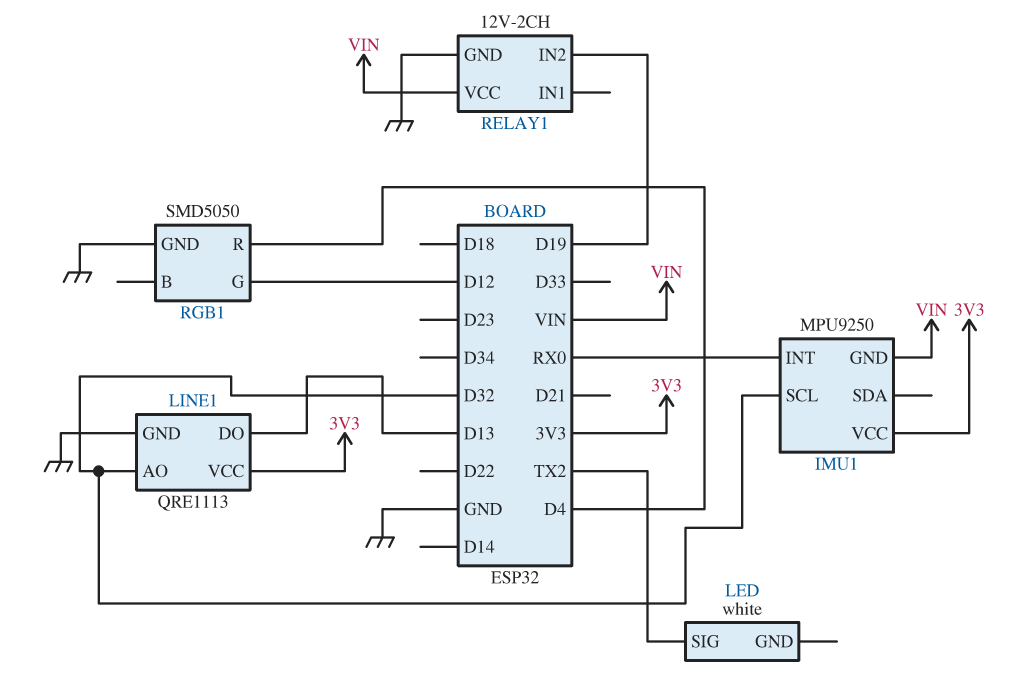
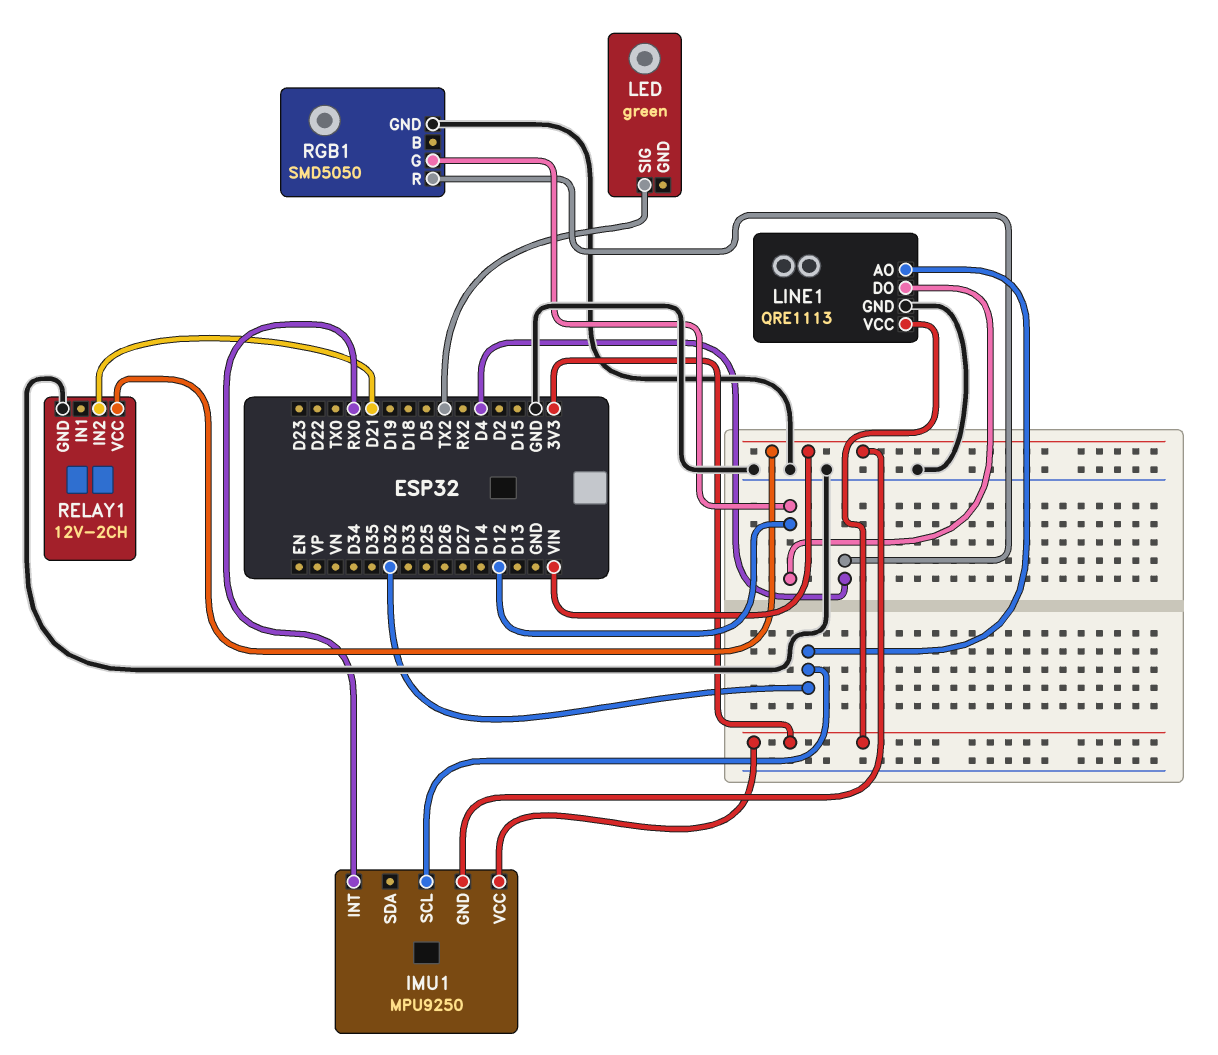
LED: white -> green
LINE1 pin DO: D13 -> D12
RELAY1 pin IN2: D19 -> D21

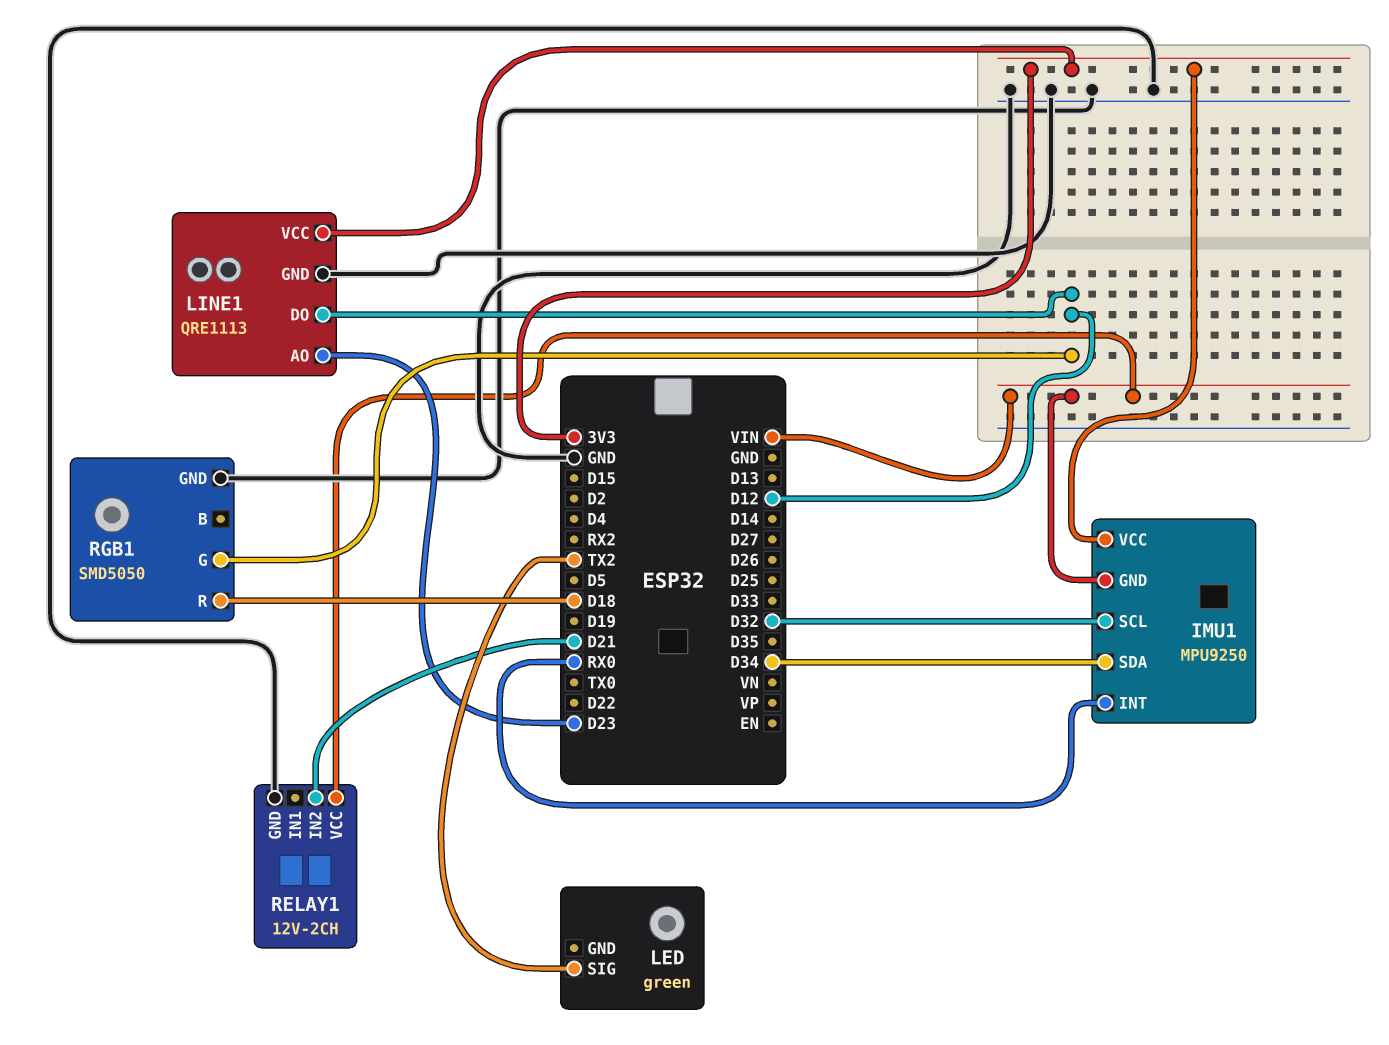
IMU1 pin SDA: none -> D34
LINE1 pin AO: D32 -> D23
RGB1 pin R: D4 -> D18

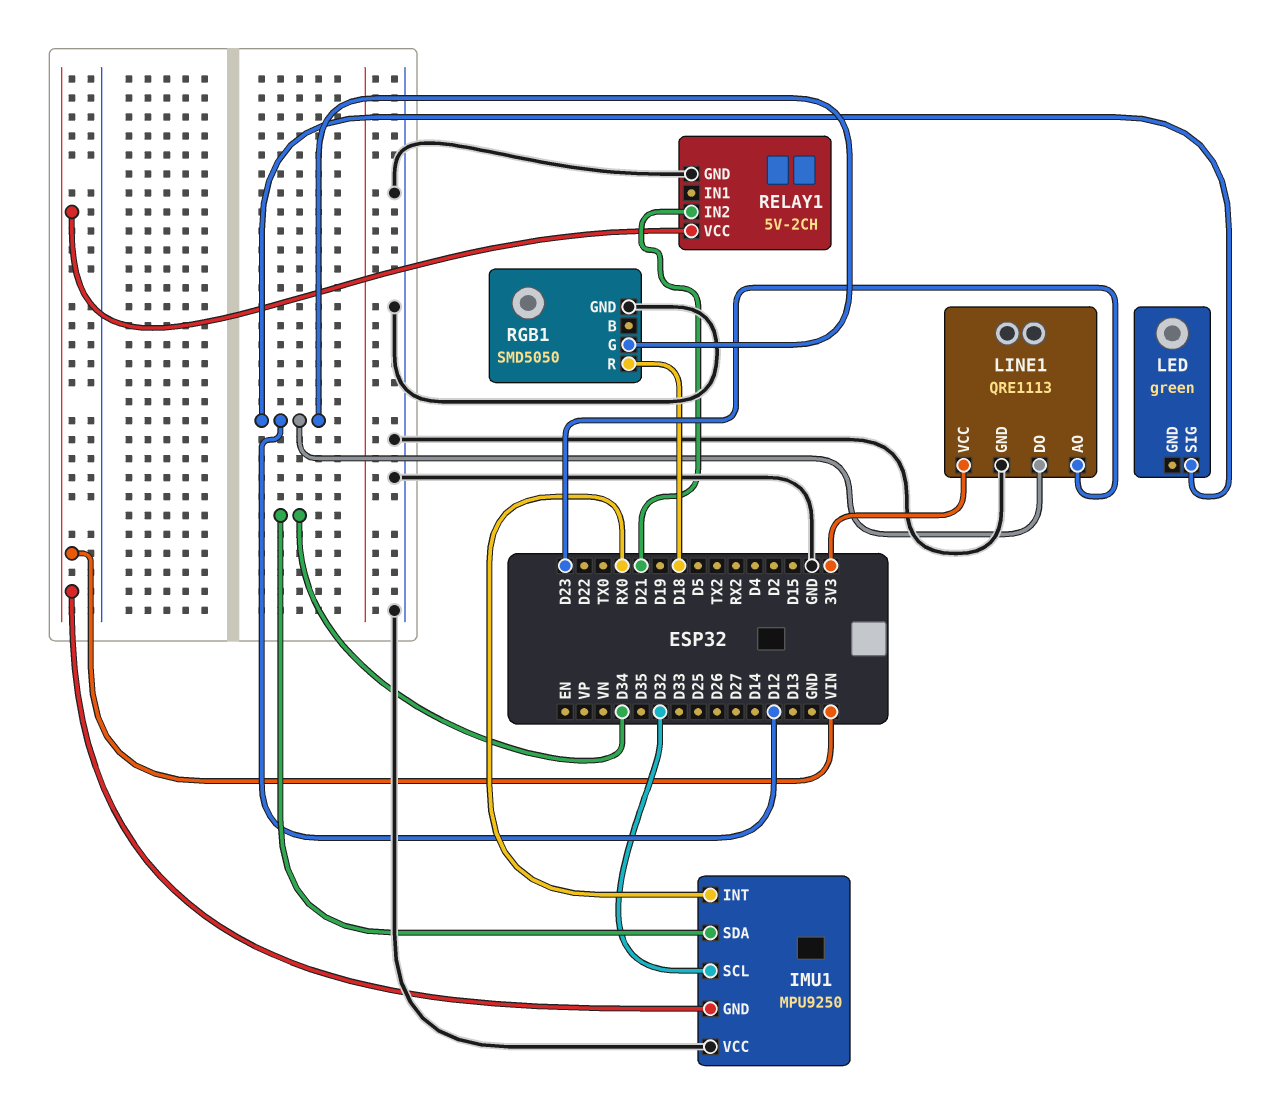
IMU1 pin VCC: 3V3 -> GND
LED pin SIG: TX2 -> D12
RELAY1: 12V-2CH -> 5V-2CH

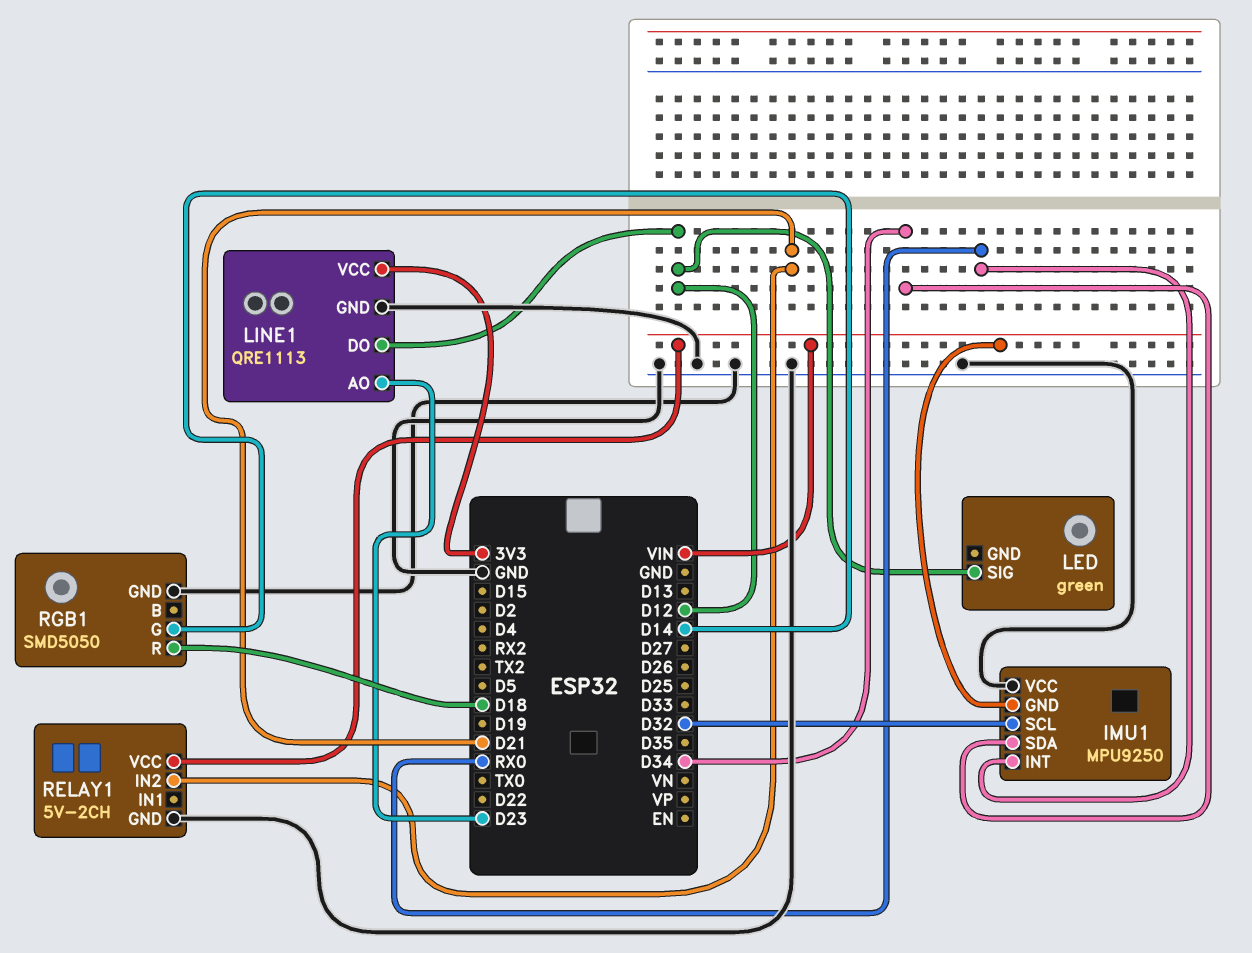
RGB1 pin G: D12 -> D14

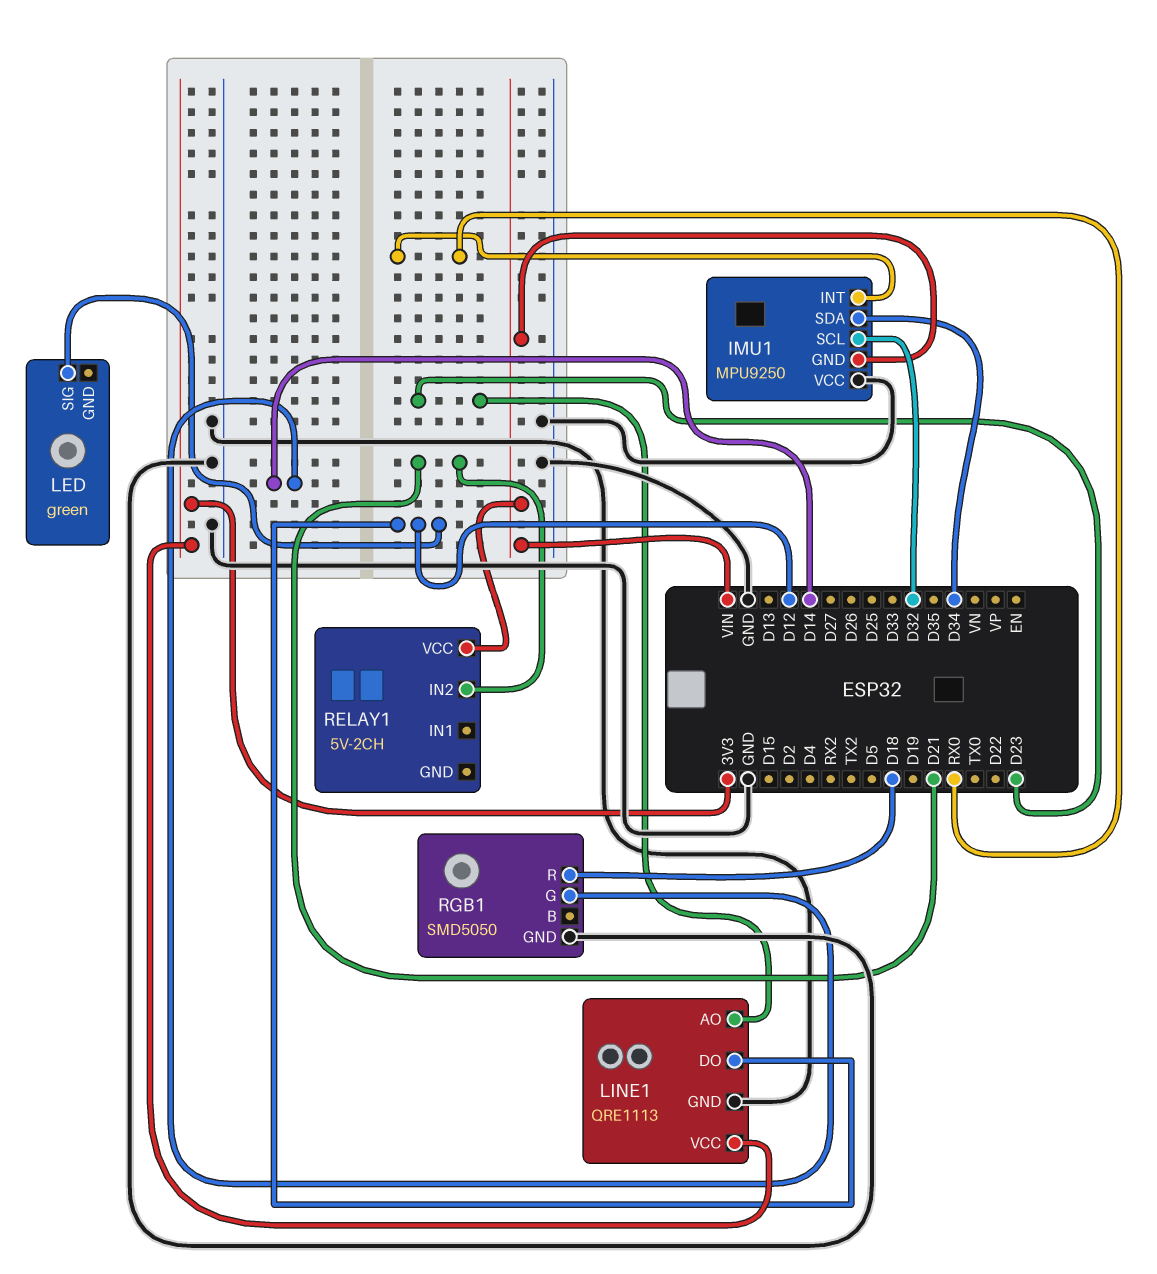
RELAY1 pin GND: GND -> none

